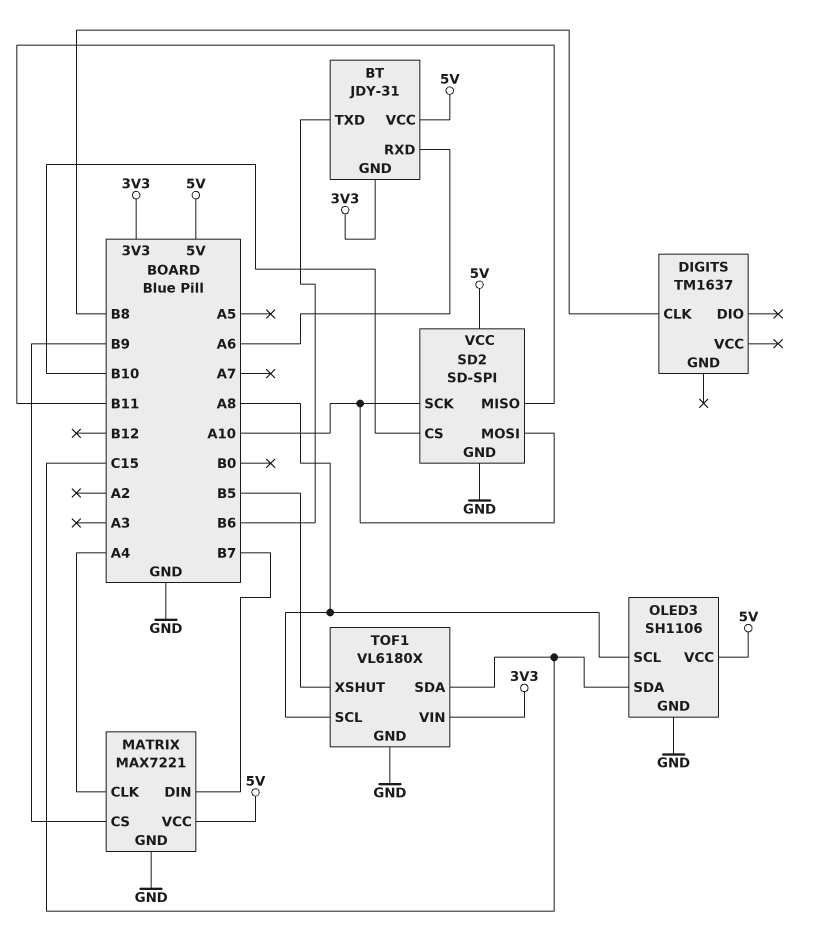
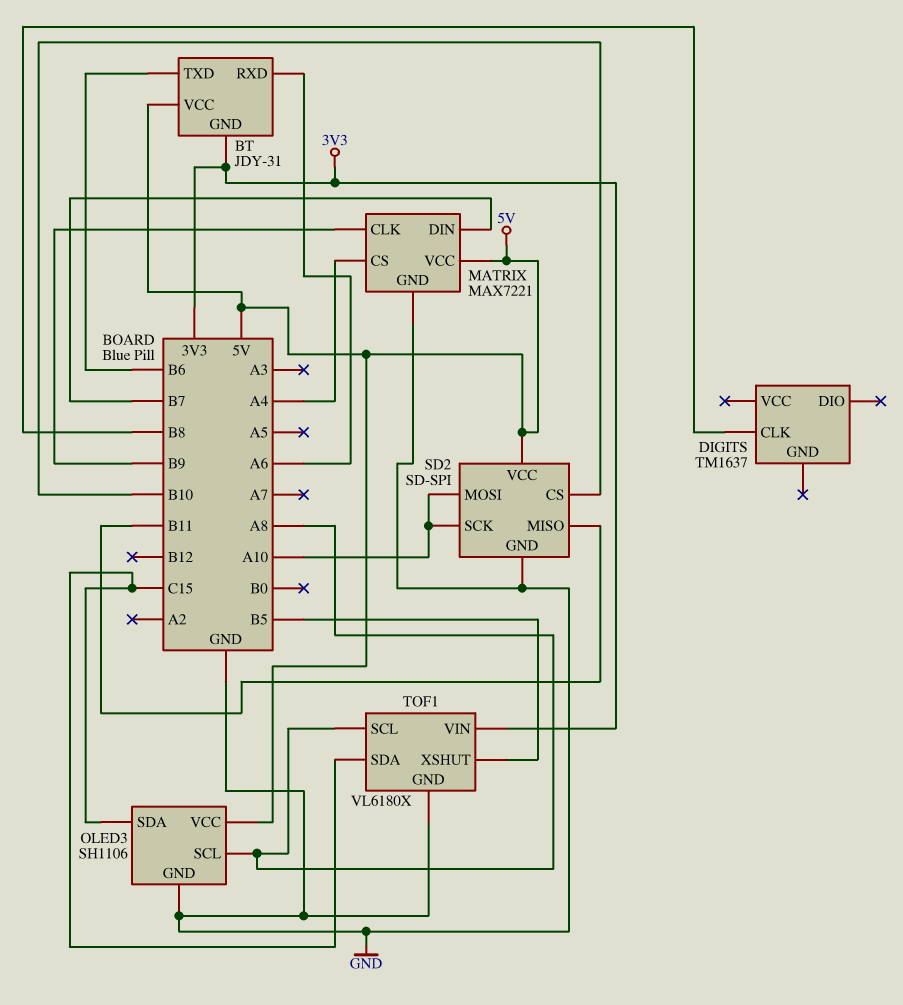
MATRIX pin CLK: A4 -> B9
MATRIX pin CS: B9 -> A4

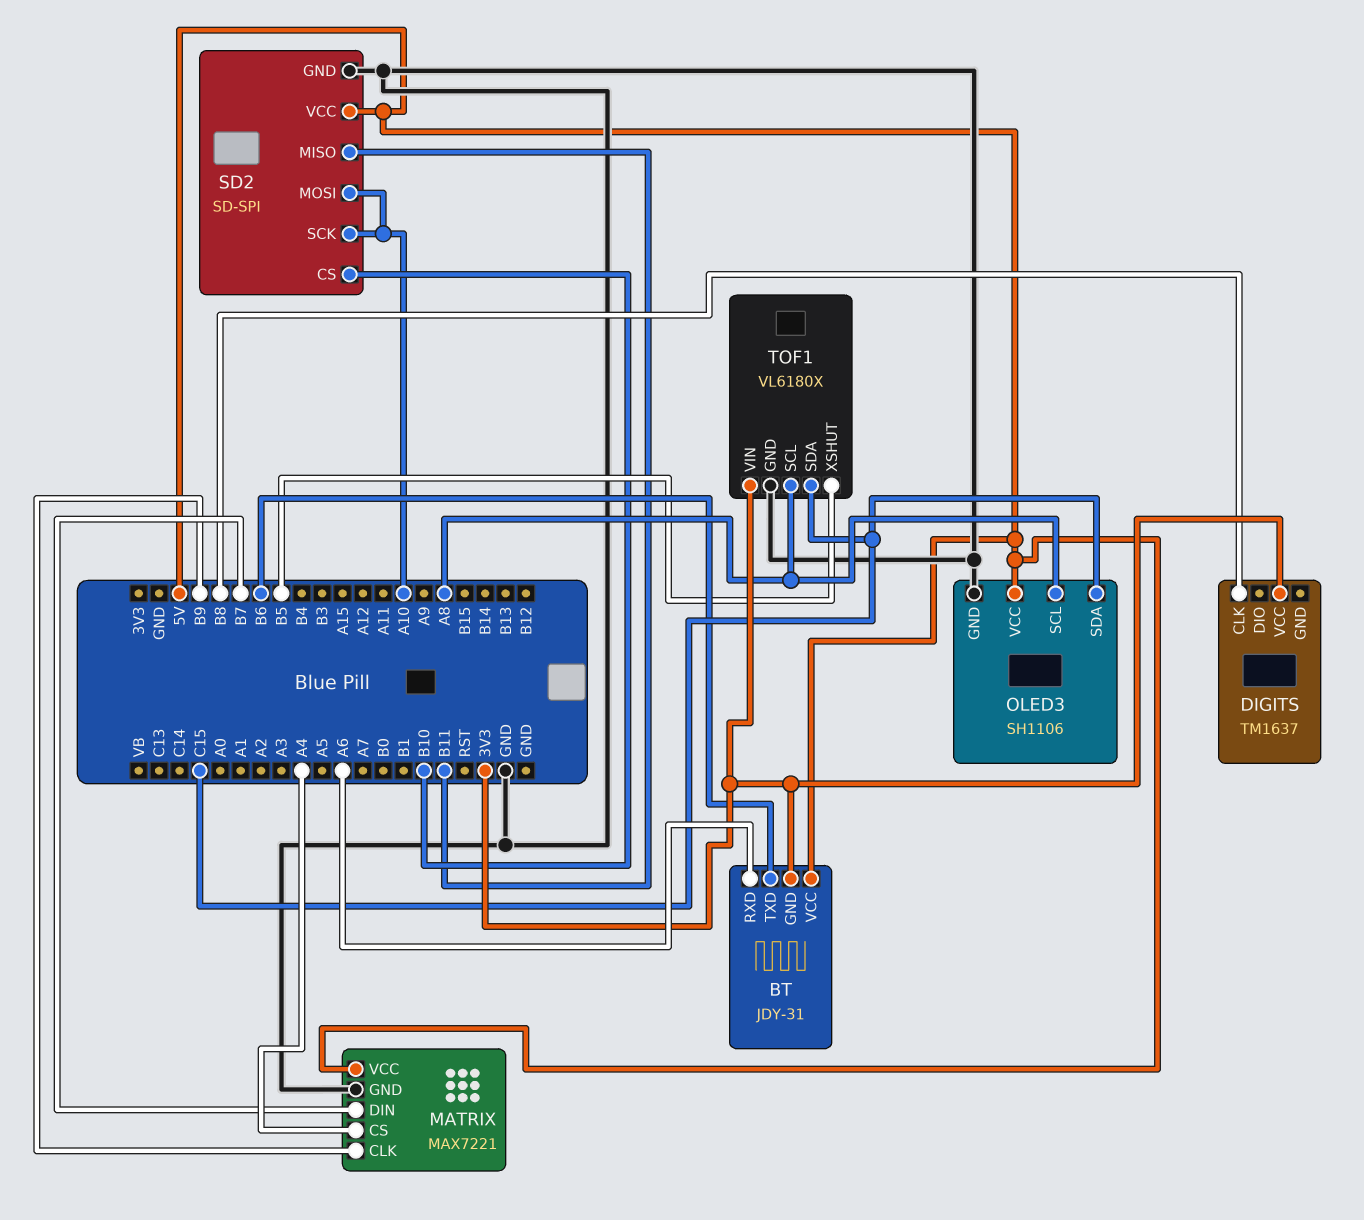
DIGITS pin VCC: none -> 3V3

